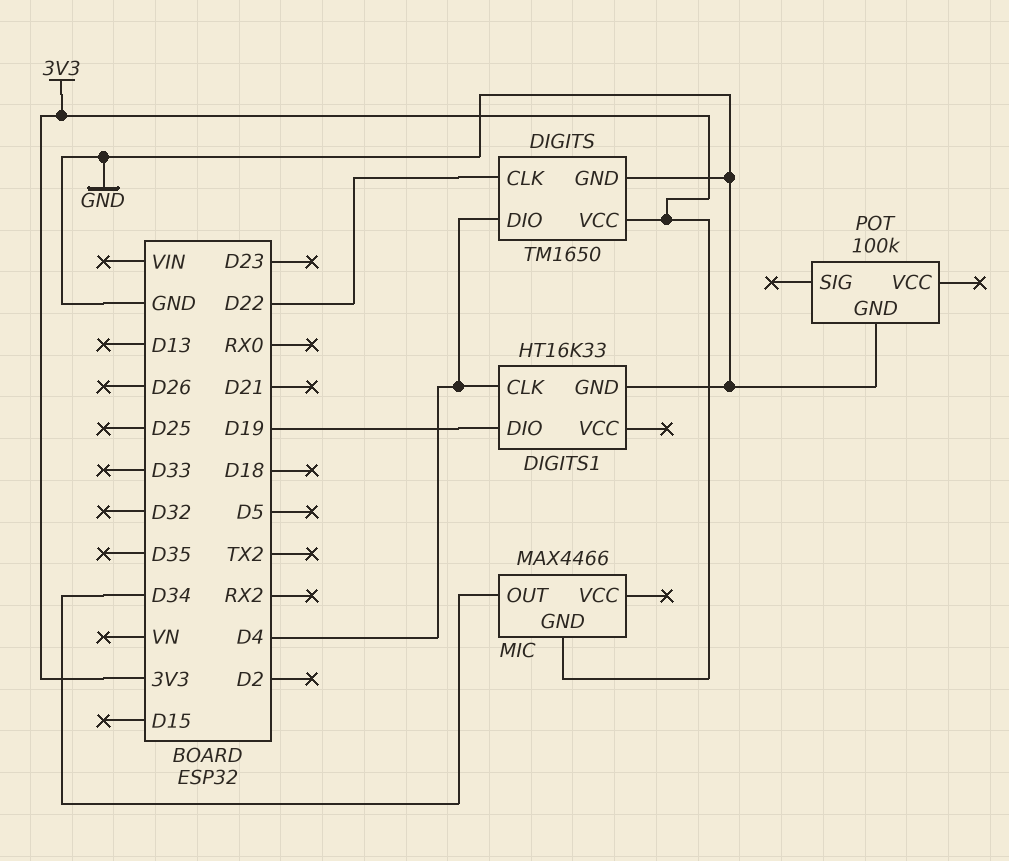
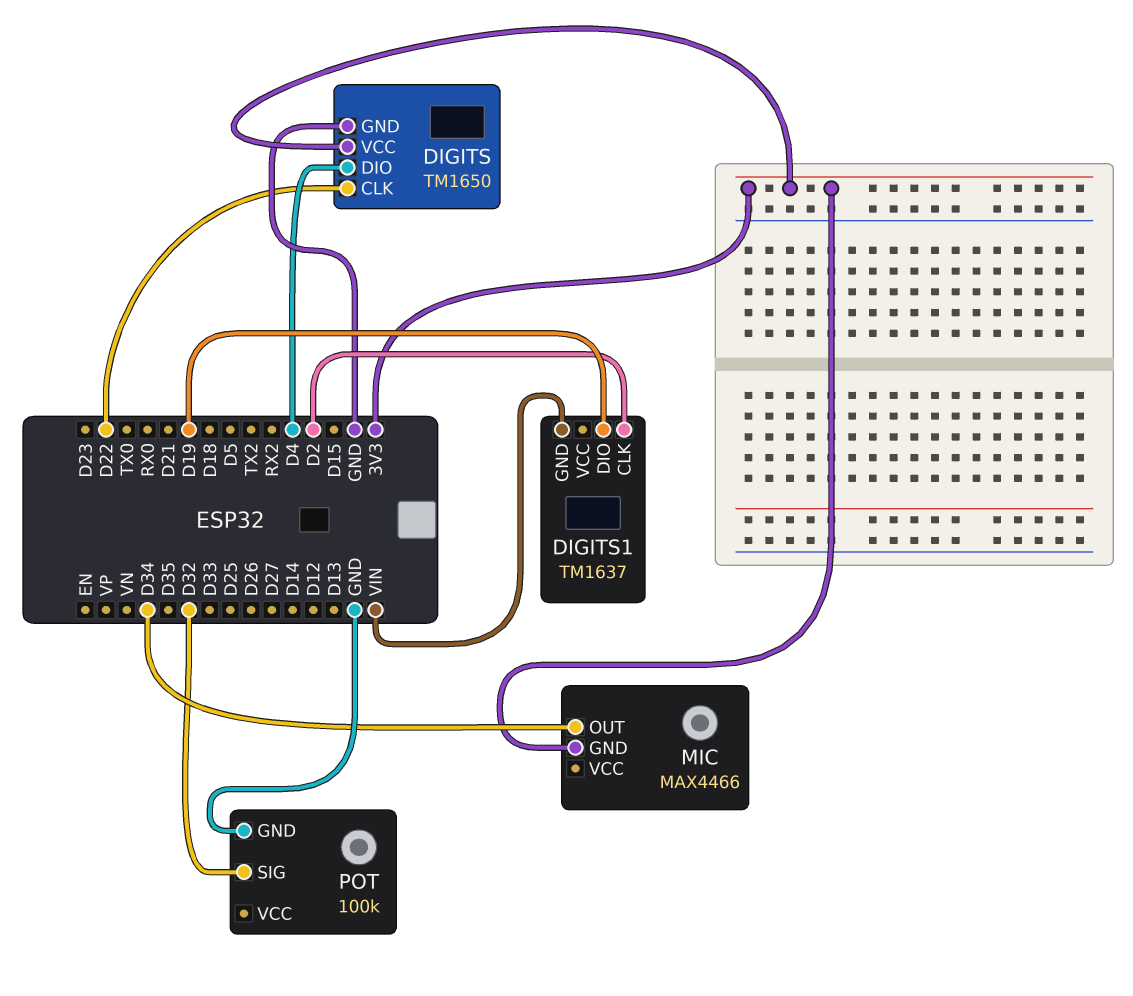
DIGITS1: HT16K33 -> TM1637
DIGITS1 pin CLK: D4 -> D2
DIGITS1 pin GND: GND -> VIN
POT pin SIG: none -> D32

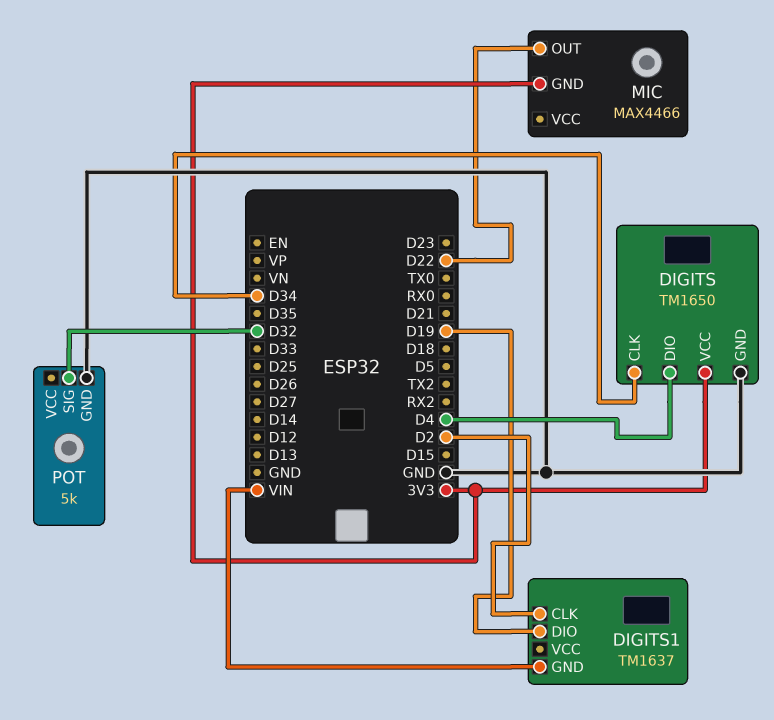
DIGITS pin CLK: D22 -> D34
MIC pin OUT: D34 -> D22
POT: 100k -> 5k

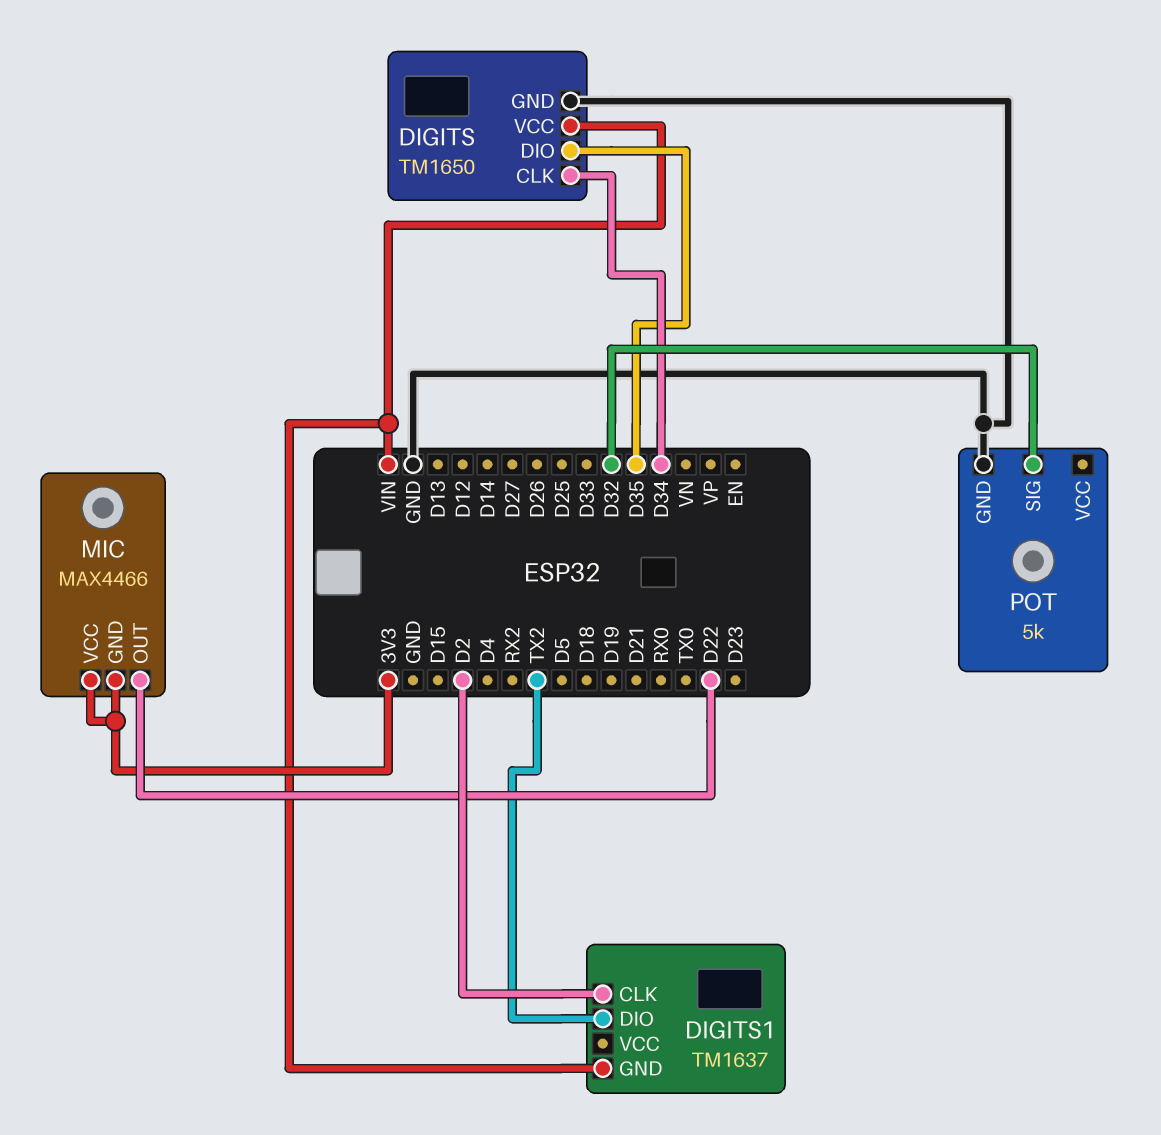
DIGITS pin DIO: D4 -> D35
DIGITS pin VCC: 3V3 -> VIN
DIGITS1 pin DIO: D19 -> TX2
MIC pin VCC: none -> 3V3

